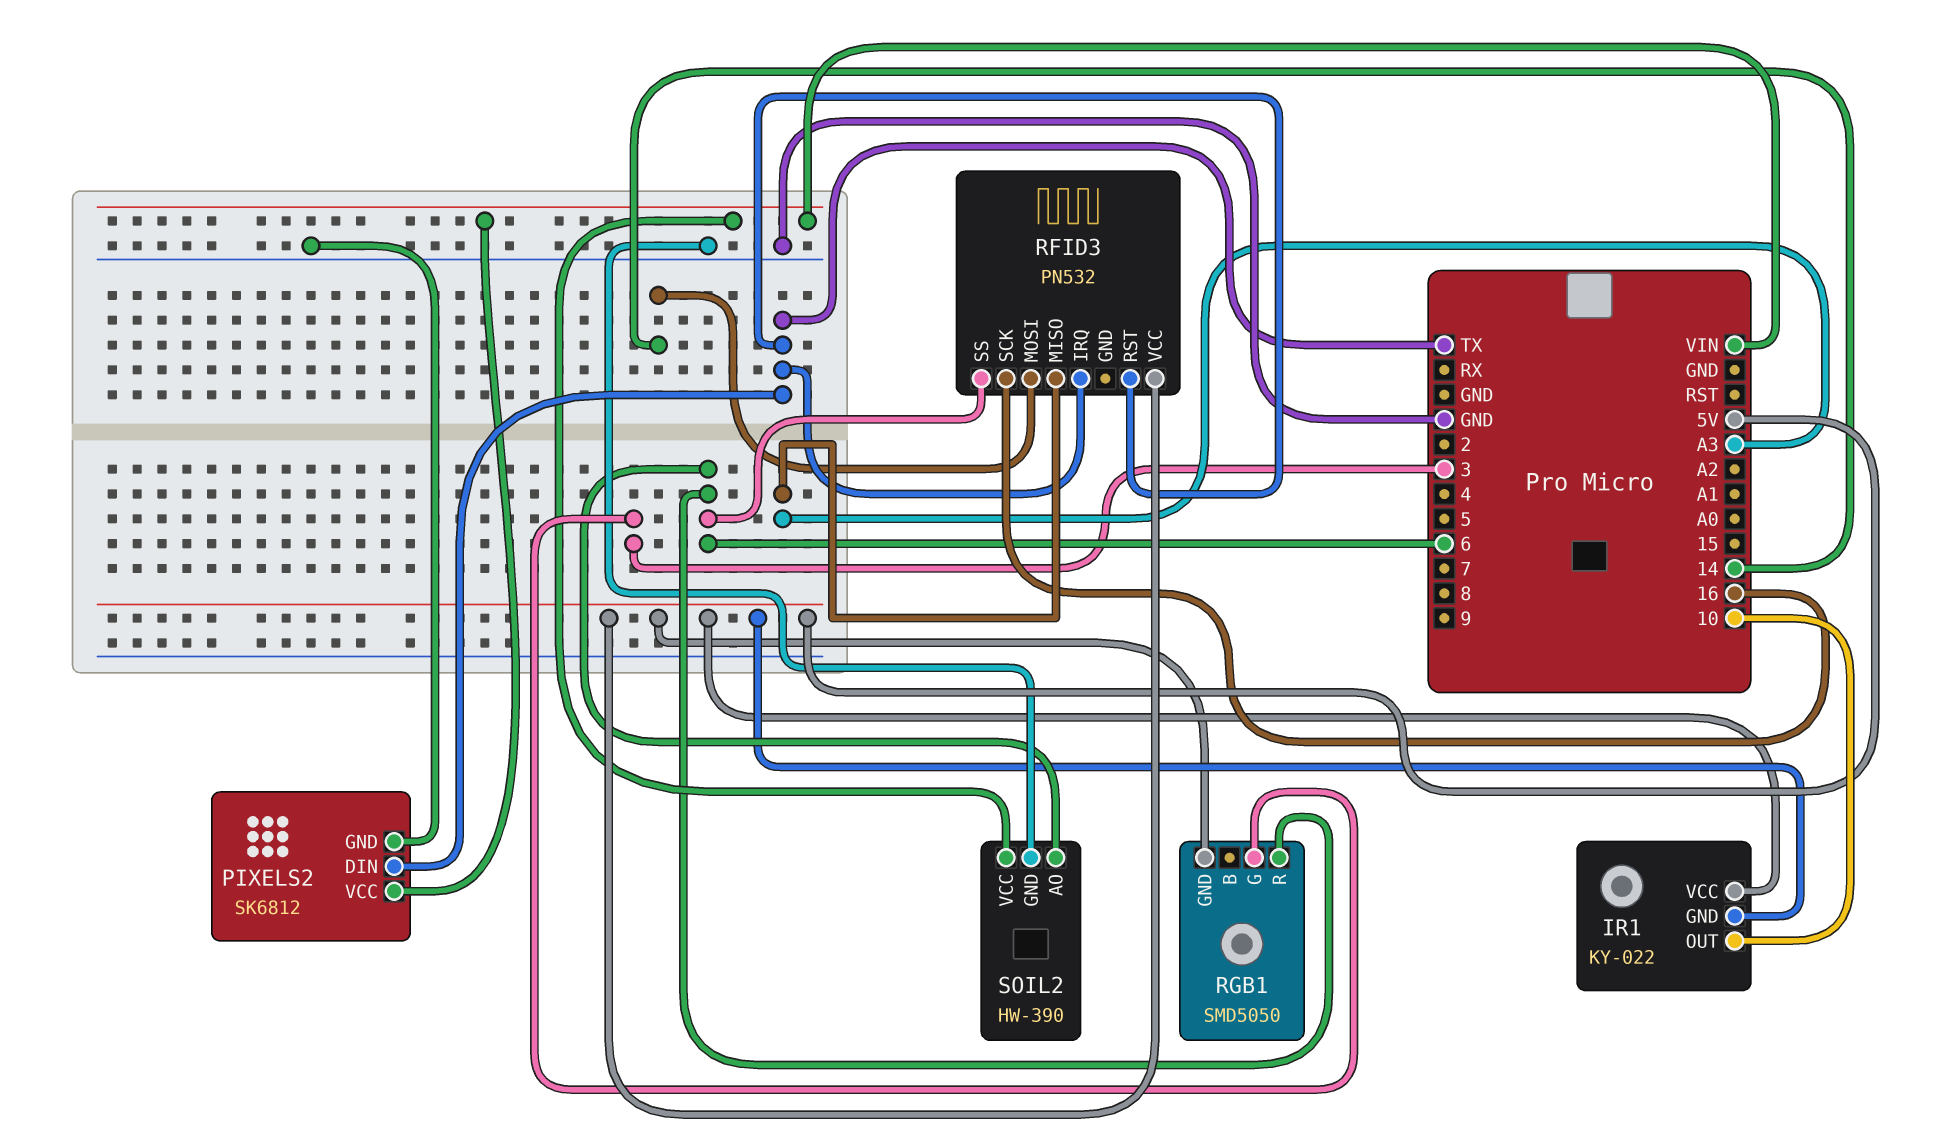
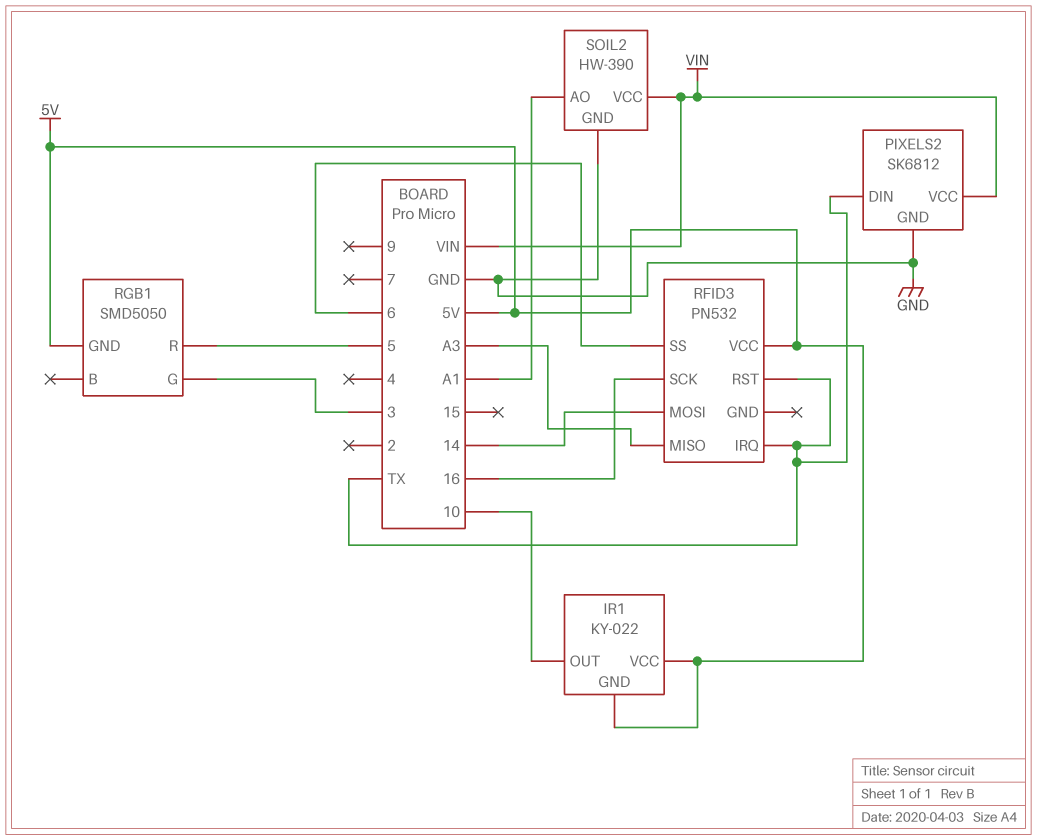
RGB1 pin R: 6 -> 5
SOIL2 pin AO: 6 -> A1

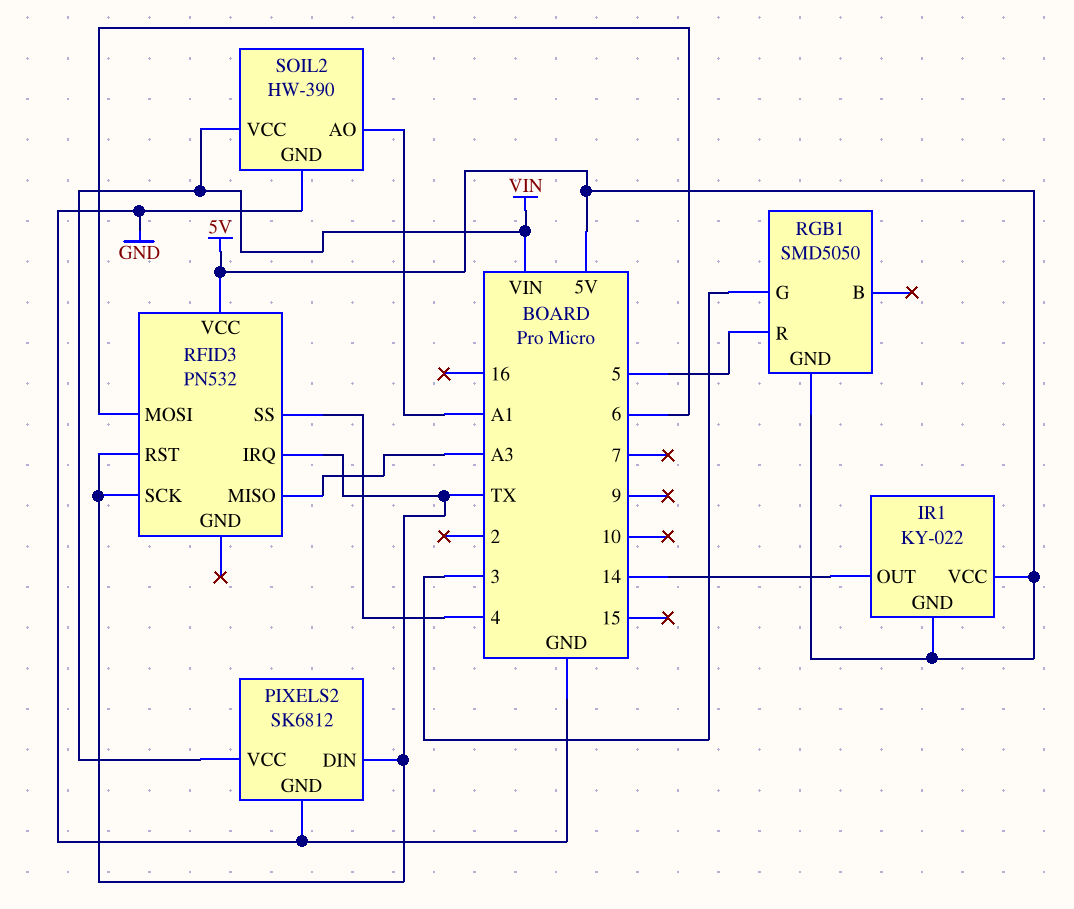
IR1 pin OUT: 10 -> 14
RFID3 pin MOSI: 14 -> 6
RFID3 pin SCK: 16 -> TX
RFID3 pin SS: 6 -> 4

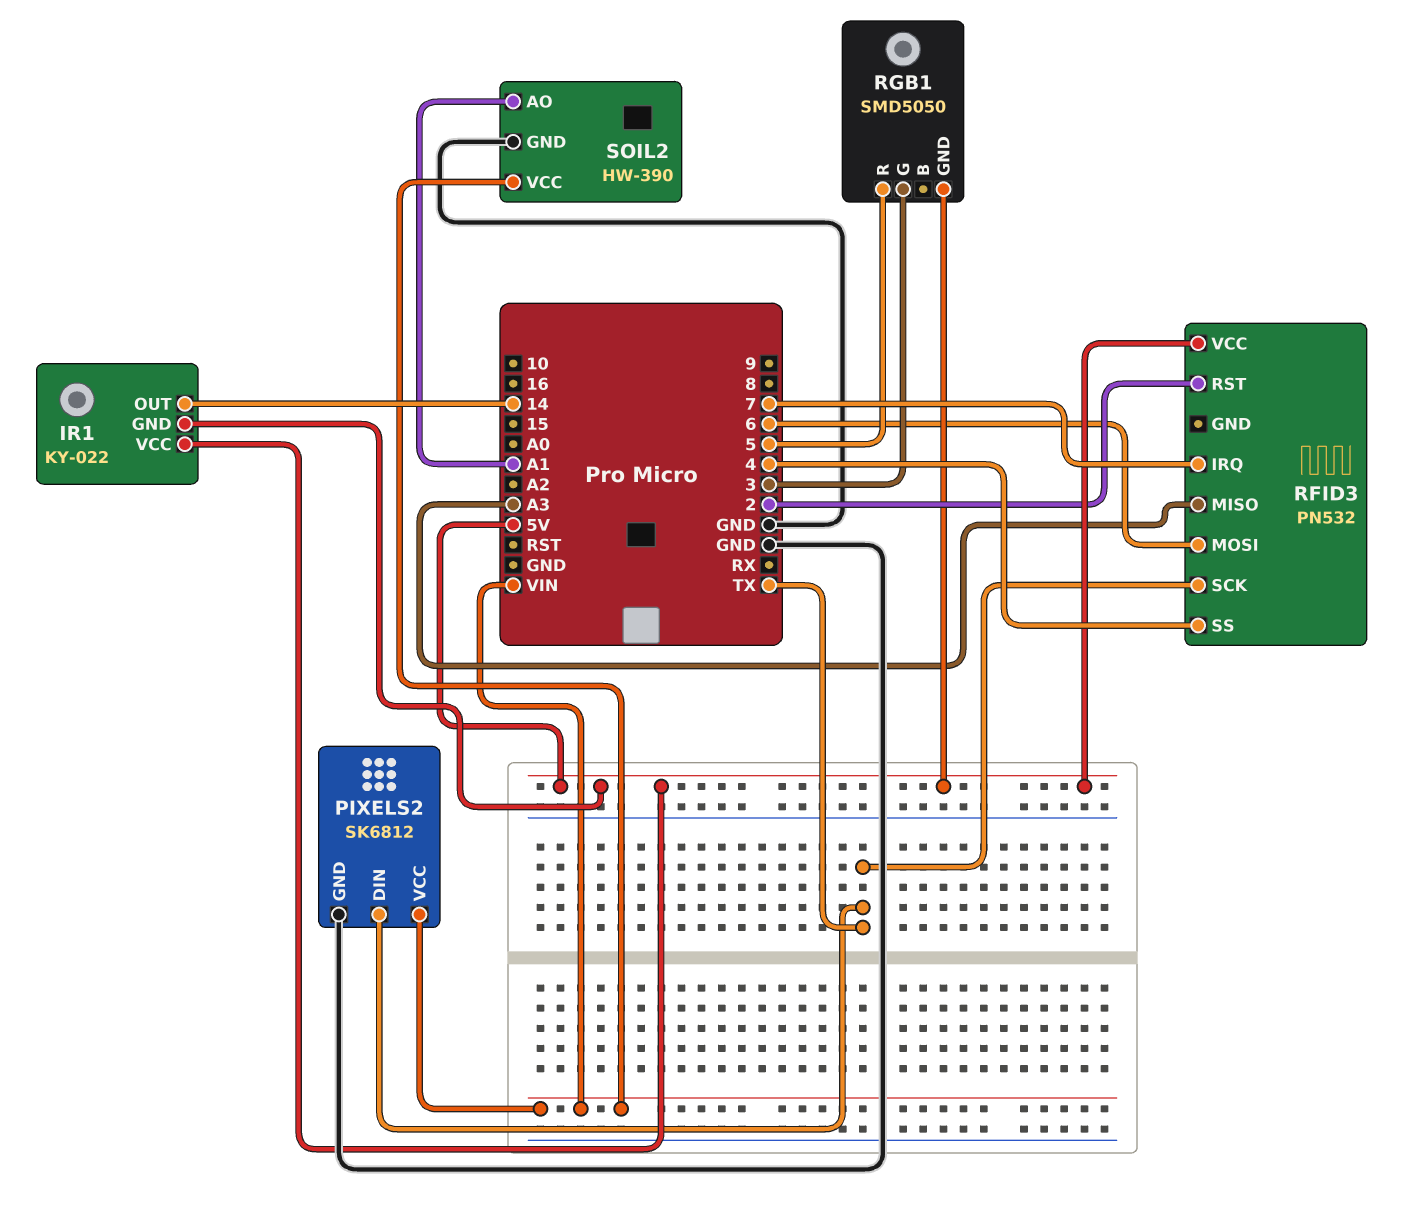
RFID3 pin IRQ: TX -> 7
RFID3 pin RST: TX -> 2

